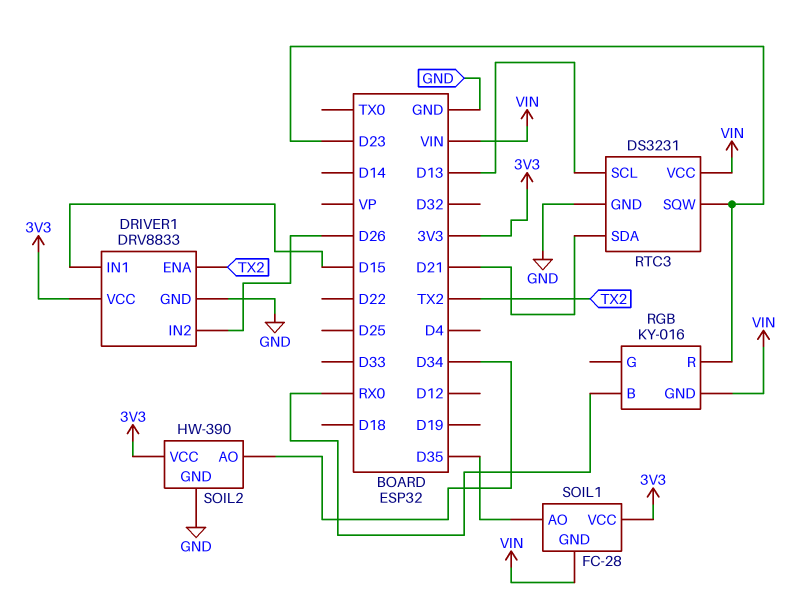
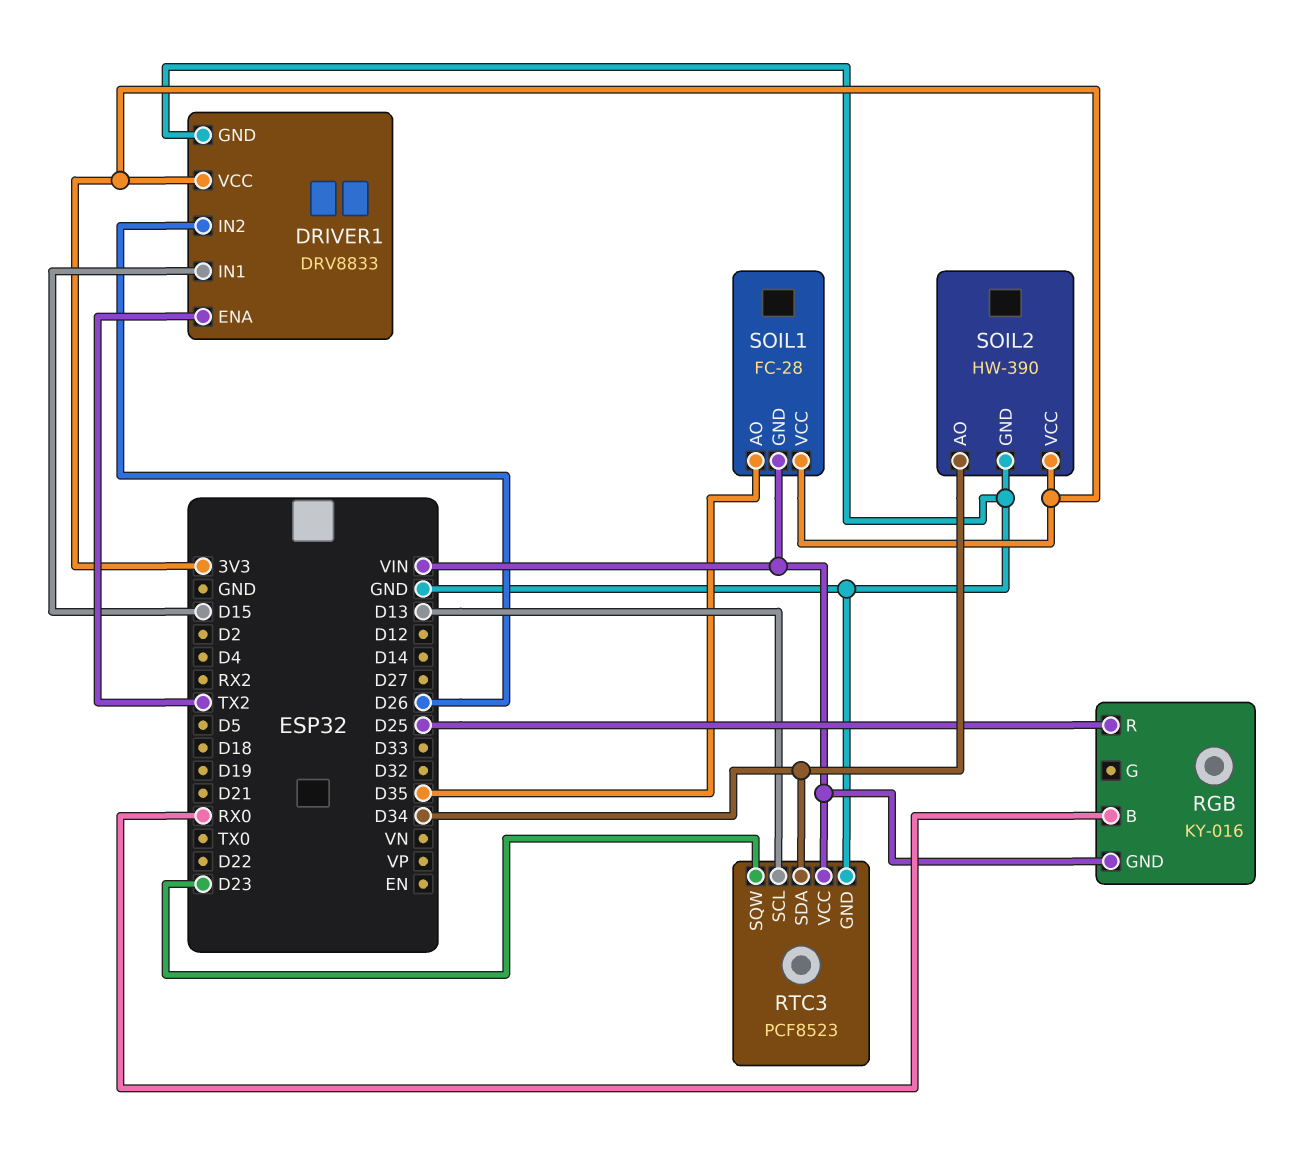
RGB pin R: D23 -> D25
RTC3: DS3231 -> PCF8523
RTC3 pin SDA: D21 -> D34

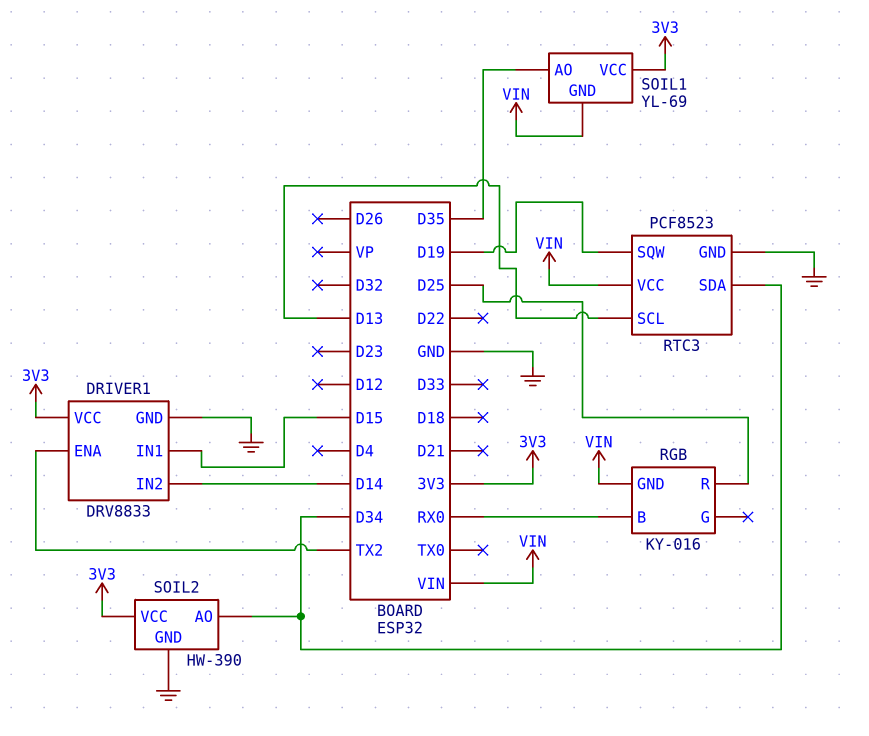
DRIVER1 pin IN2: D26 -> D14
RTC3 pin SQW: D23 -> D19
SOIL1: FC-28 -> YL-69

